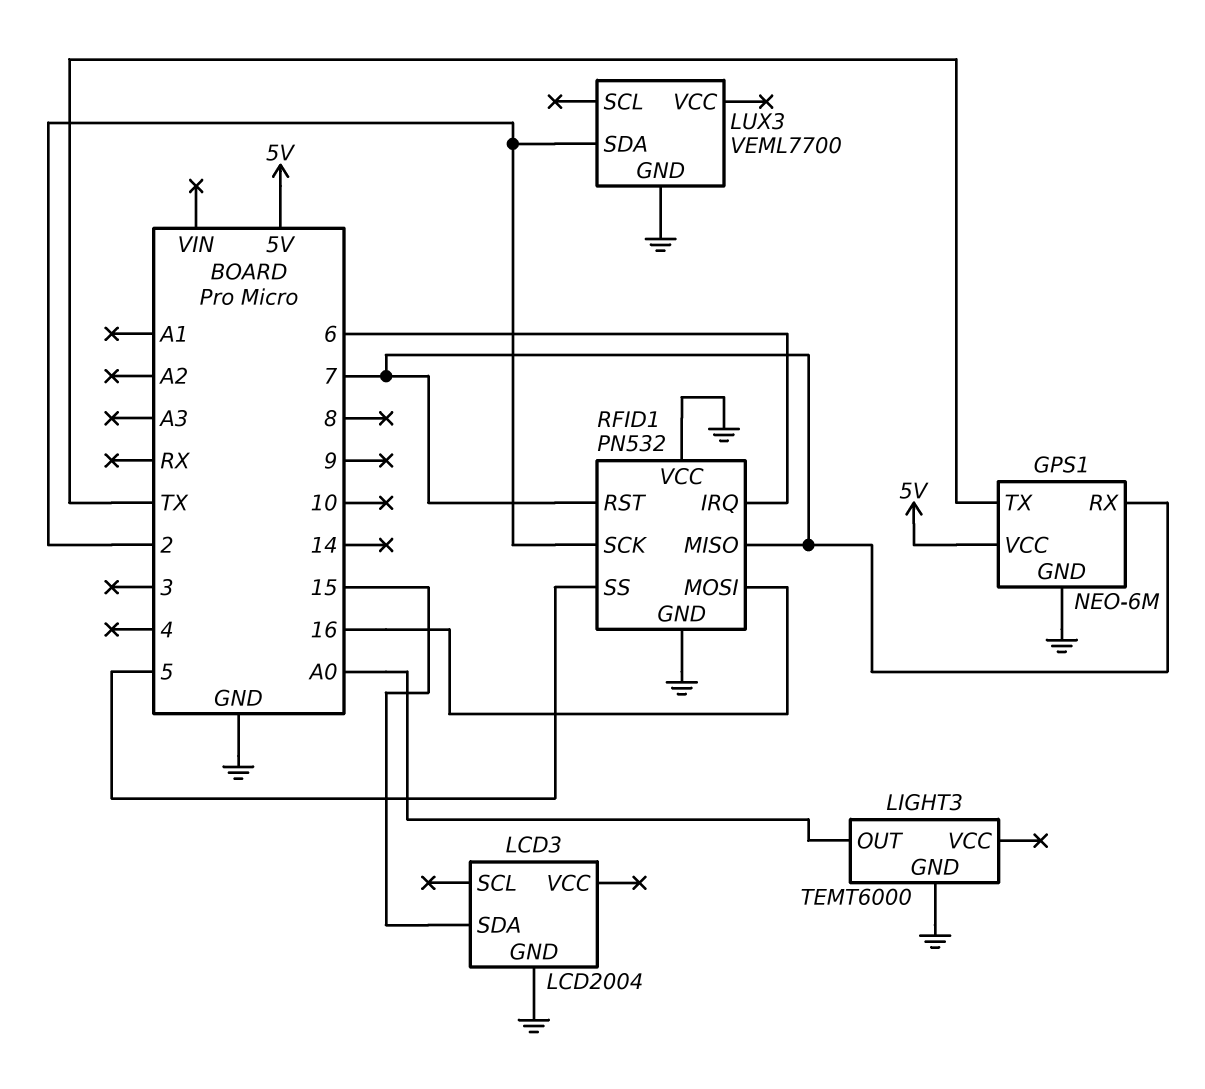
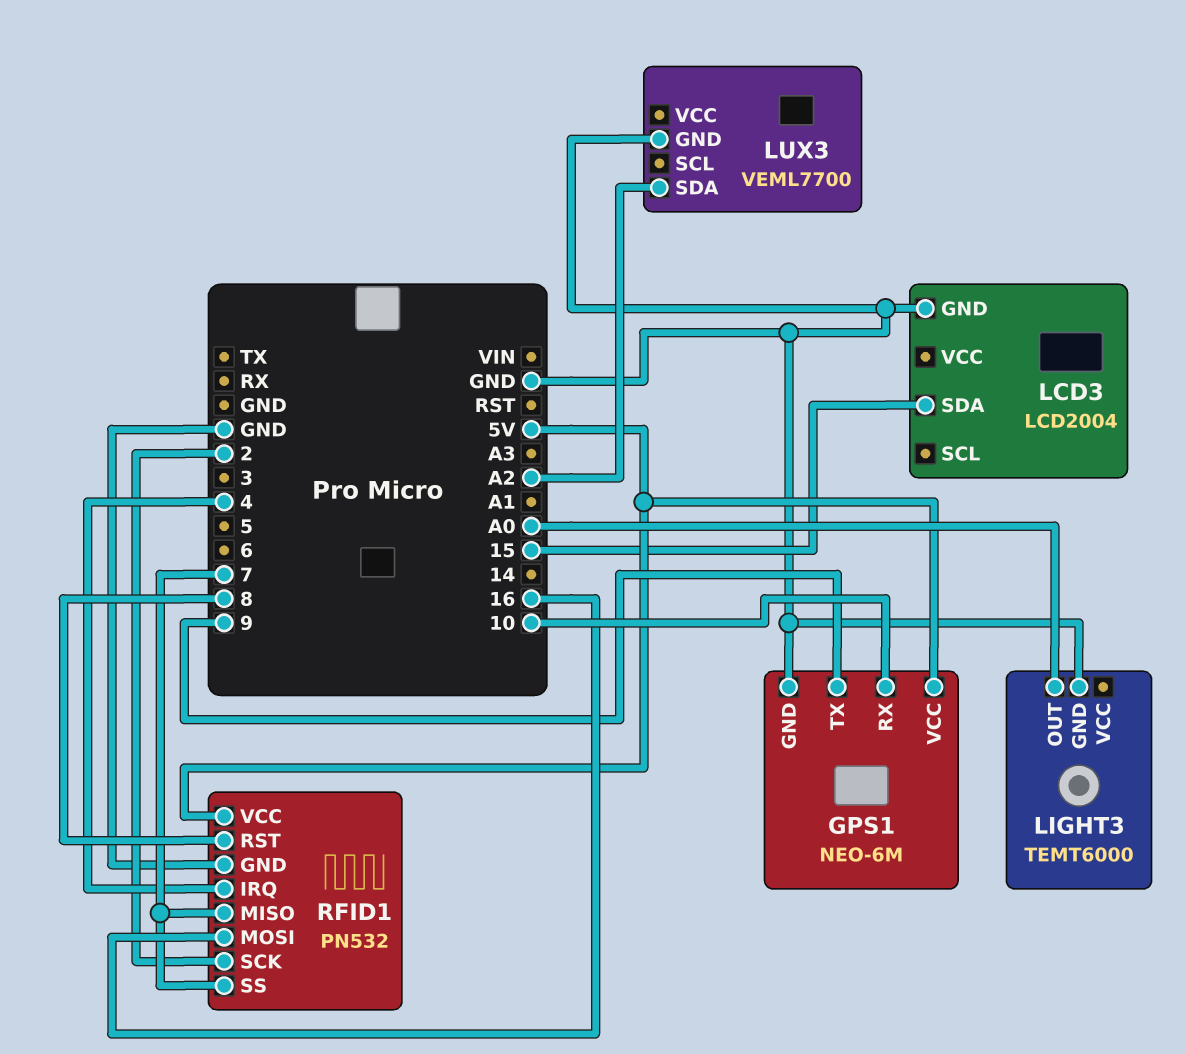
GPS1 pin RX: 7 -> 10
GPS1 pin TX: TX -> 9
LUX3 pin SDA: 2 -> A2
RFID1 pin IRQ: 6 -> 4
RFID1 pin RST: 7 -> 8
RFID1 pin SS: 5 -> 7
RFID1 pin VCC: GND -> 5V

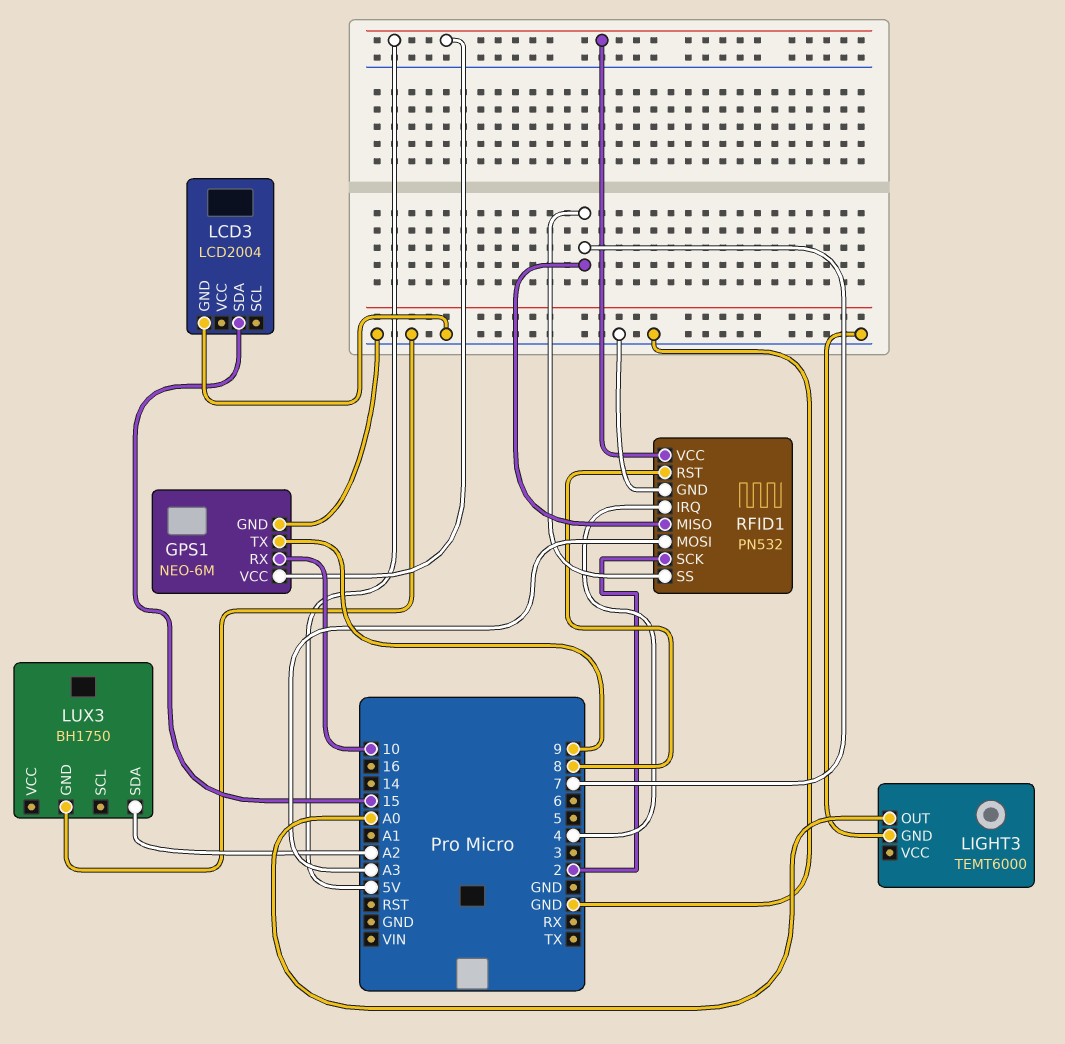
LUX3: VEML7700 -> BH1750
RFID1 pin MOSI: 16 -> A3

